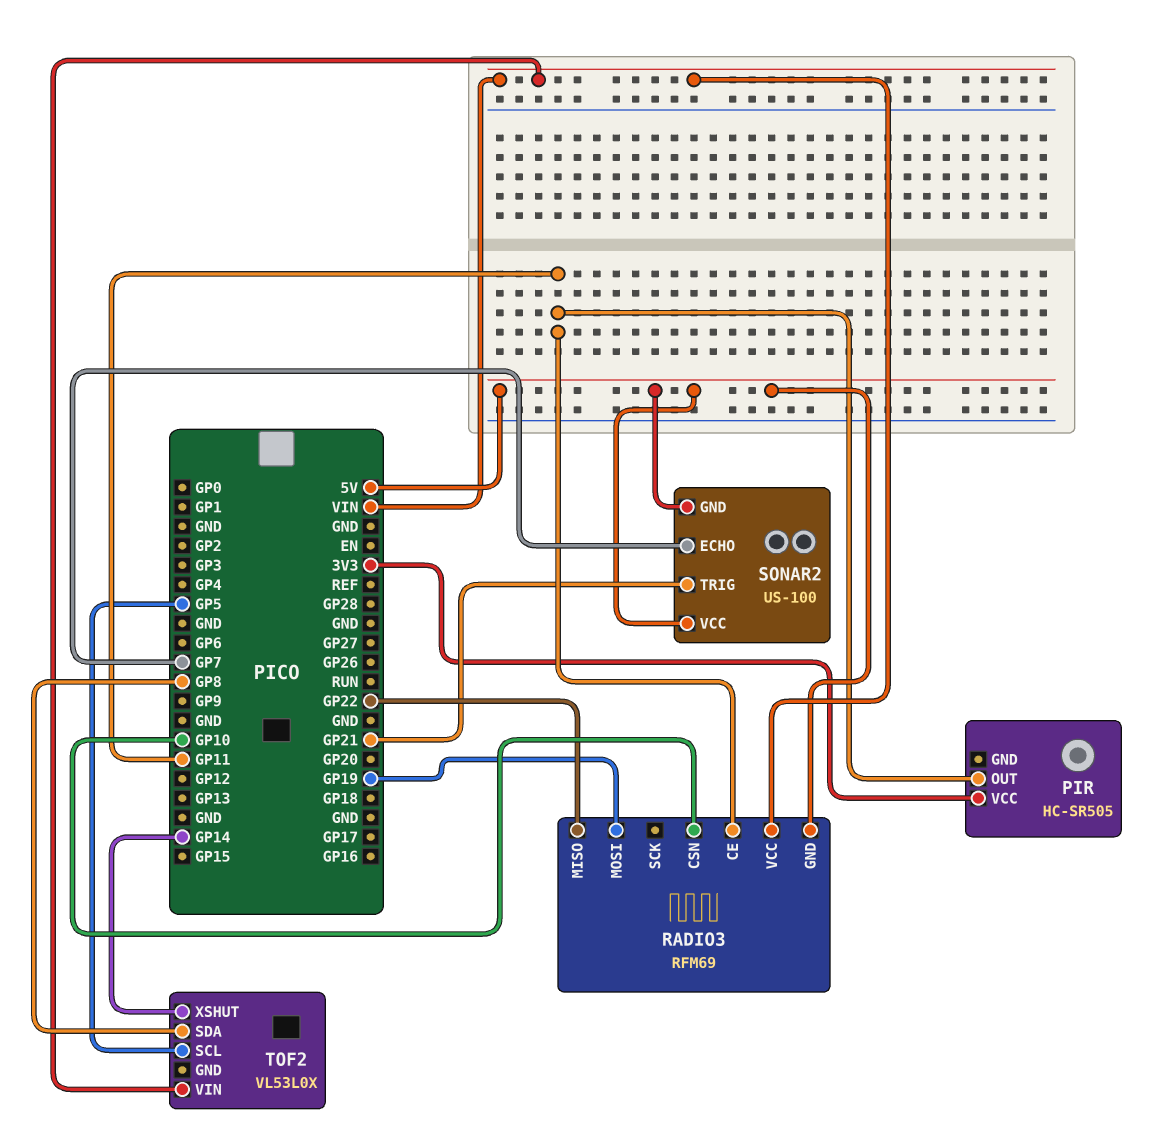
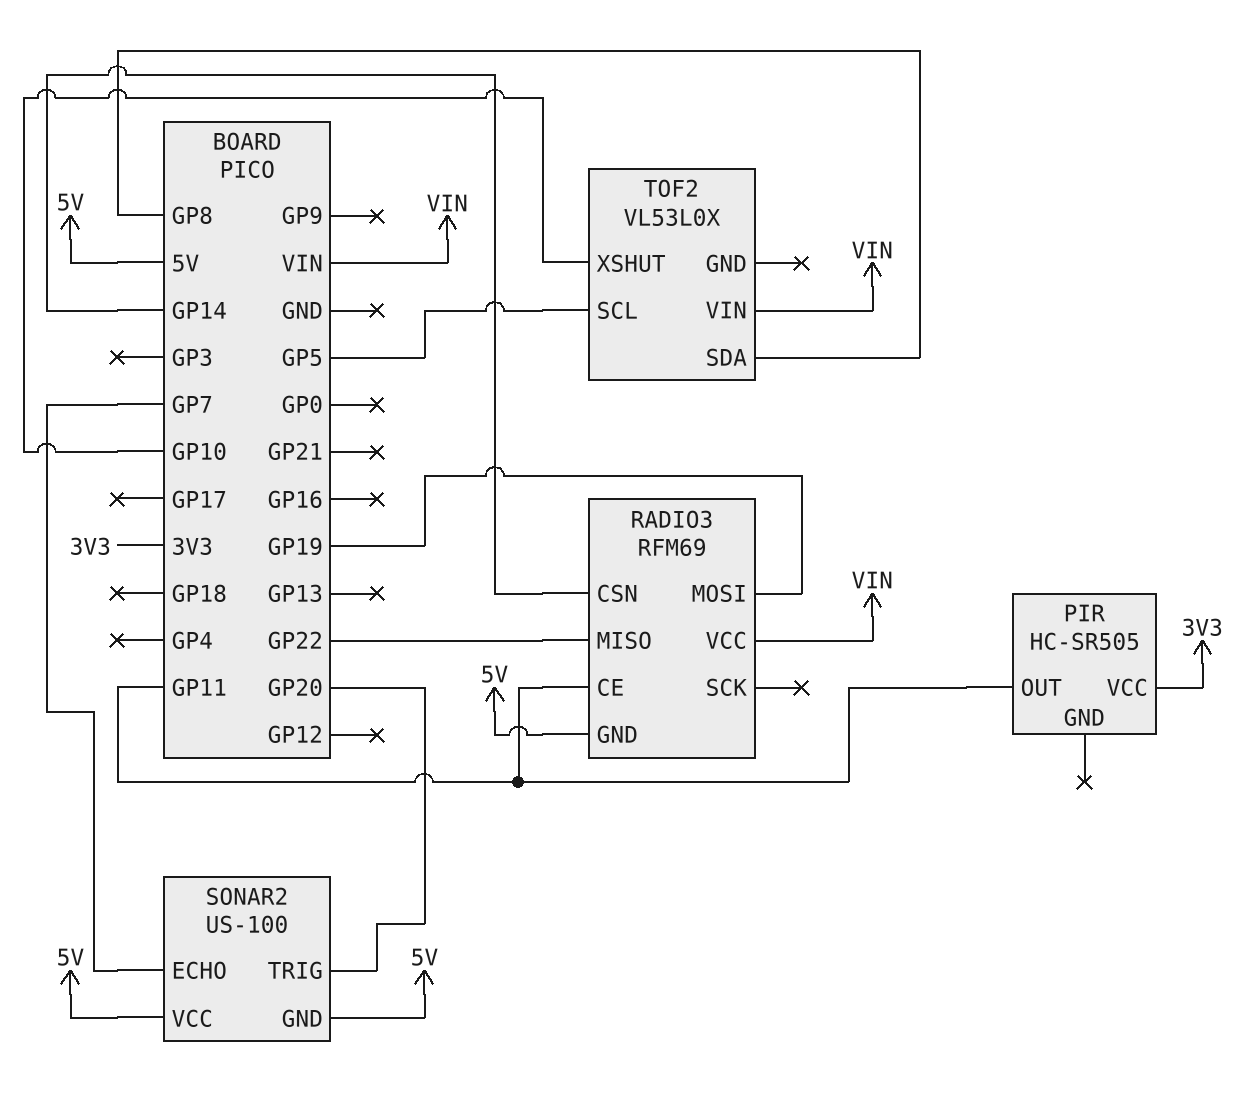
RADIO3 pin CSN: GP10 -> GP14
SONAR2 pin TRIG: GP21 -> GP20
TOF2 pin XSHUT: GP14 -> GP10

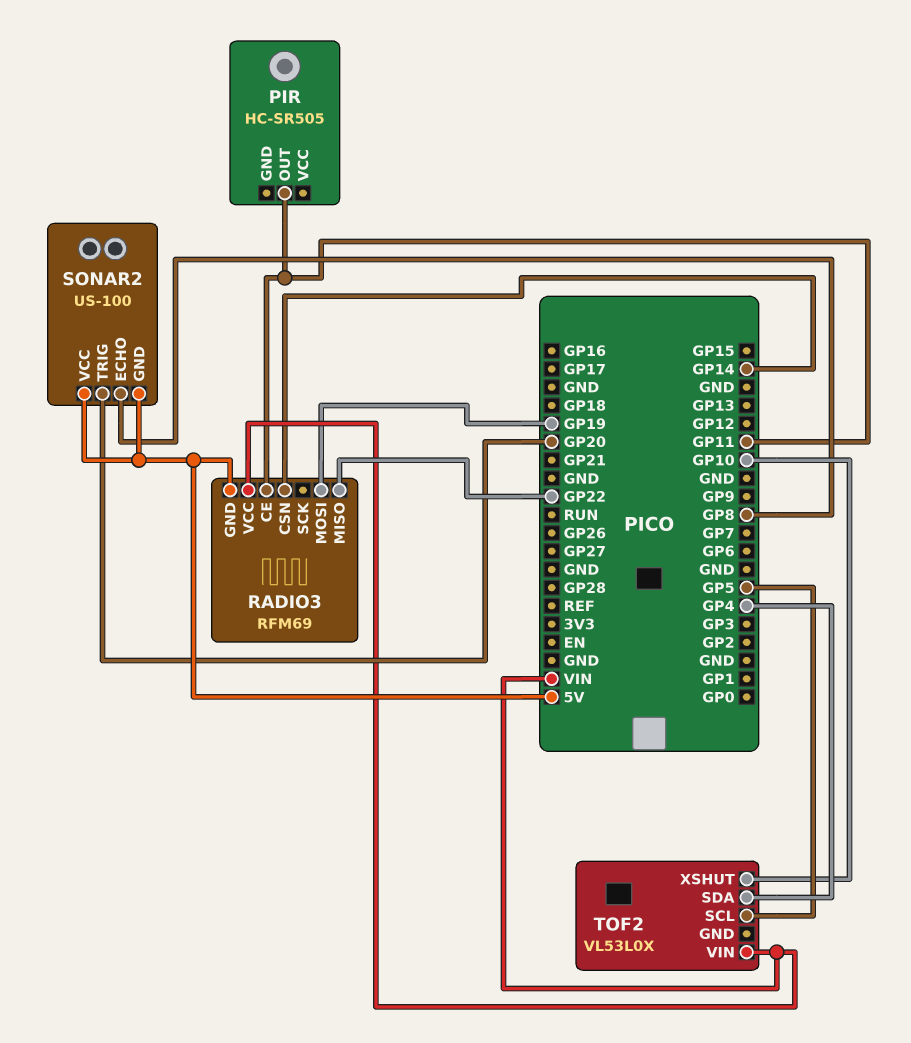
PIR pin VCC: 3V3 -> none
SONAR2 pin ECHO: GP7 -> GP8
TOF2 pin SDA: GP8 -> GP4

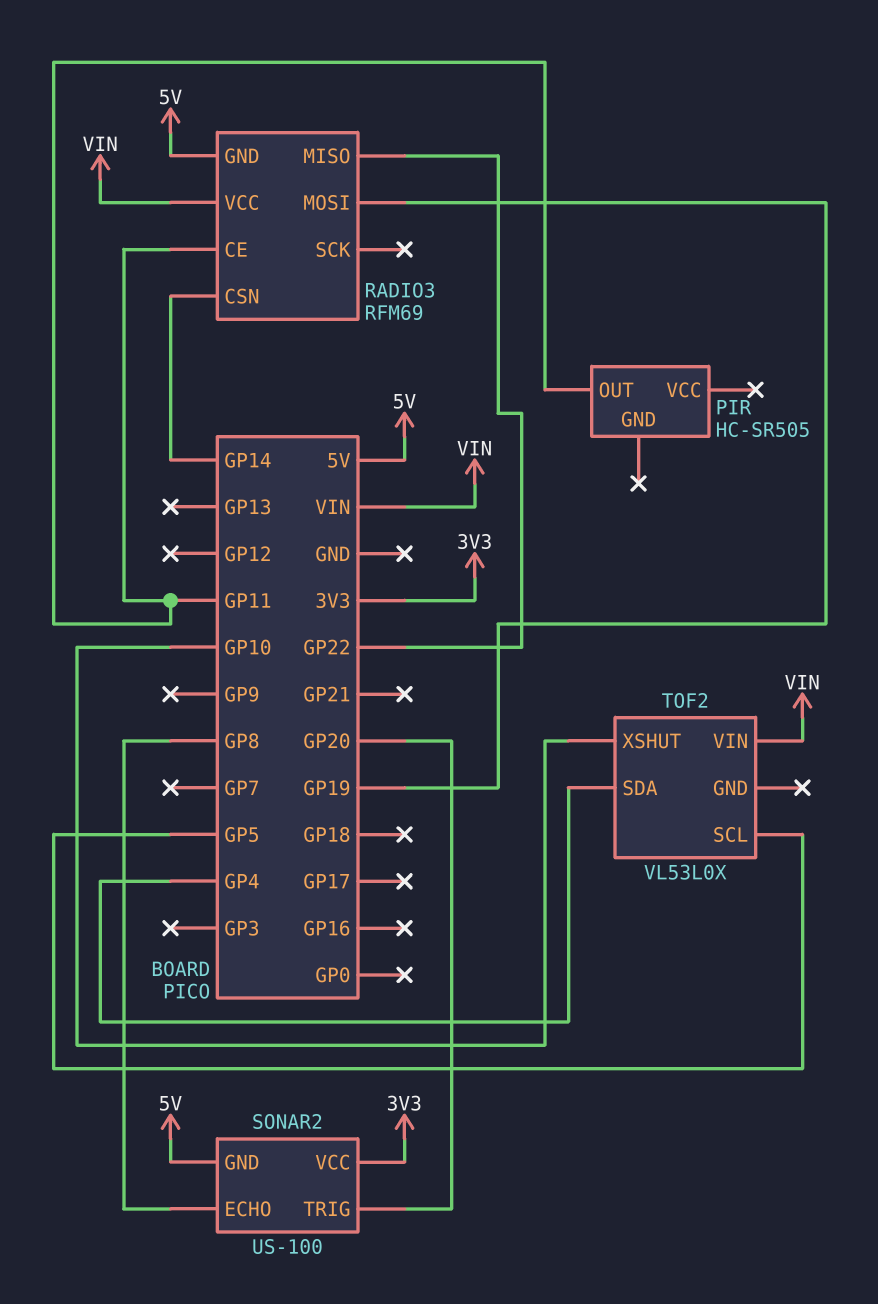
SONAR2 pin VCC: 5V -> 3V3

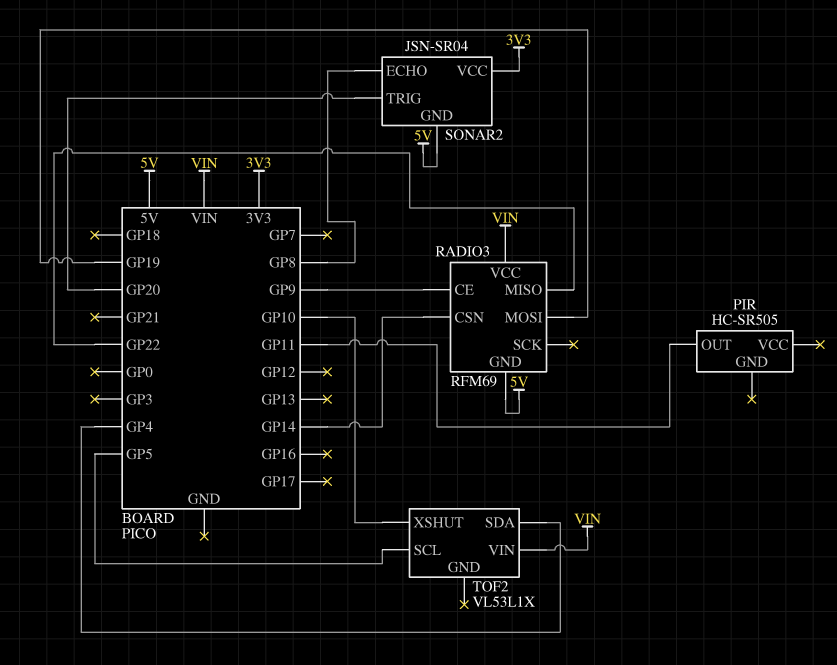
RADIO3 pin CE: GP11 -> GP9
SONAR2: US-100 -> JSN-SR04
TOF2: VL53L0X -> VL53L1X

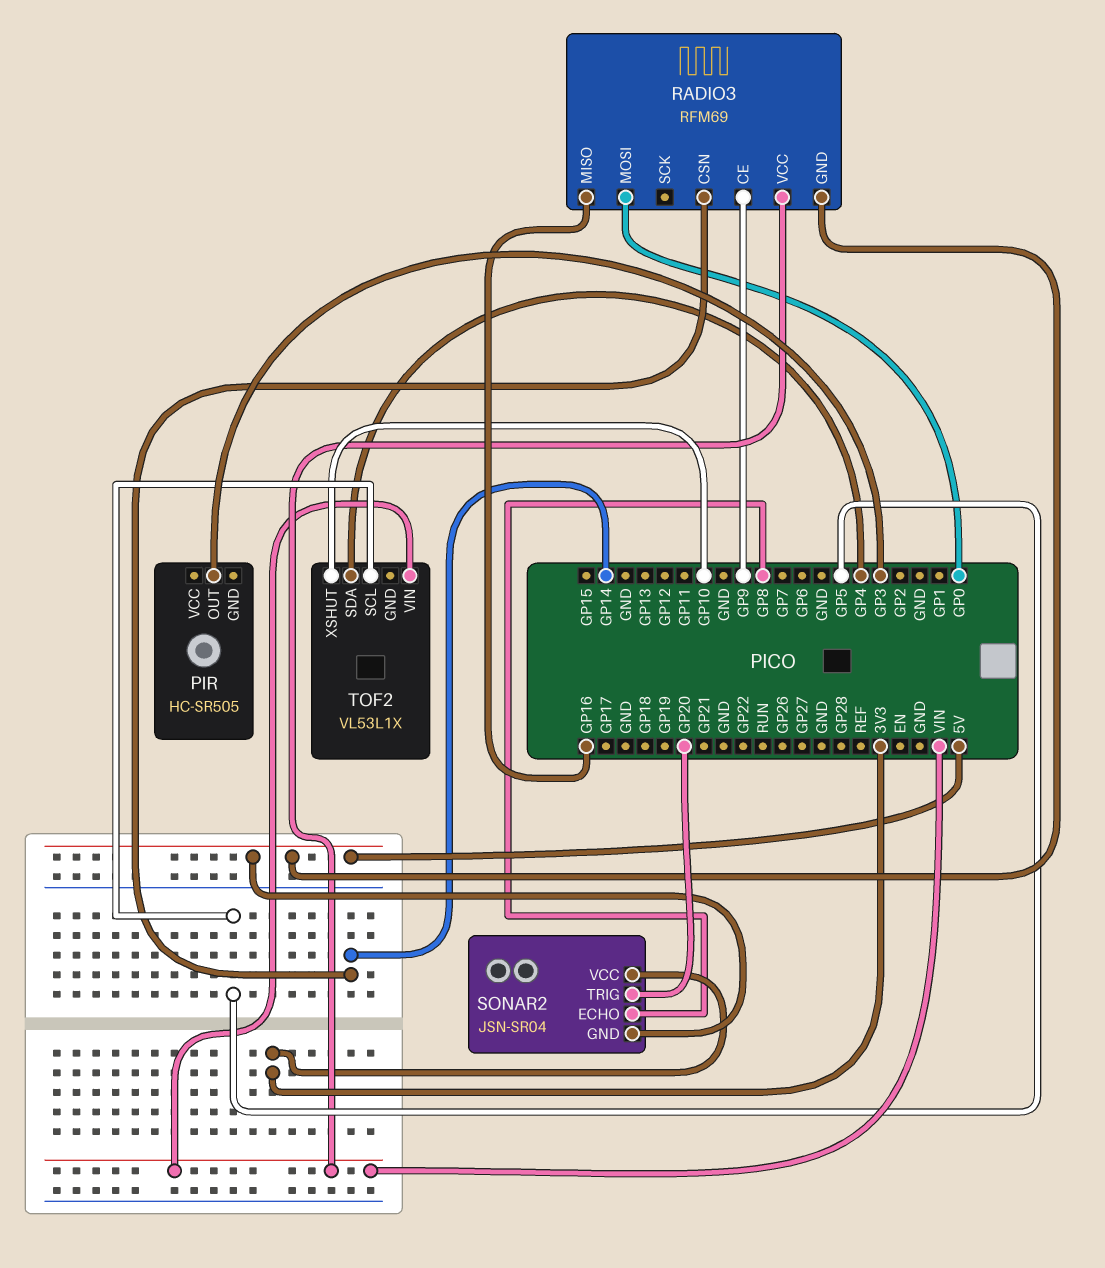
PIR pin OUT: GP11 -> GP3
RADIO3 pin MISO: GP22 -> GP16
RADIO3 pin MOSI: GP19 -> GP0

